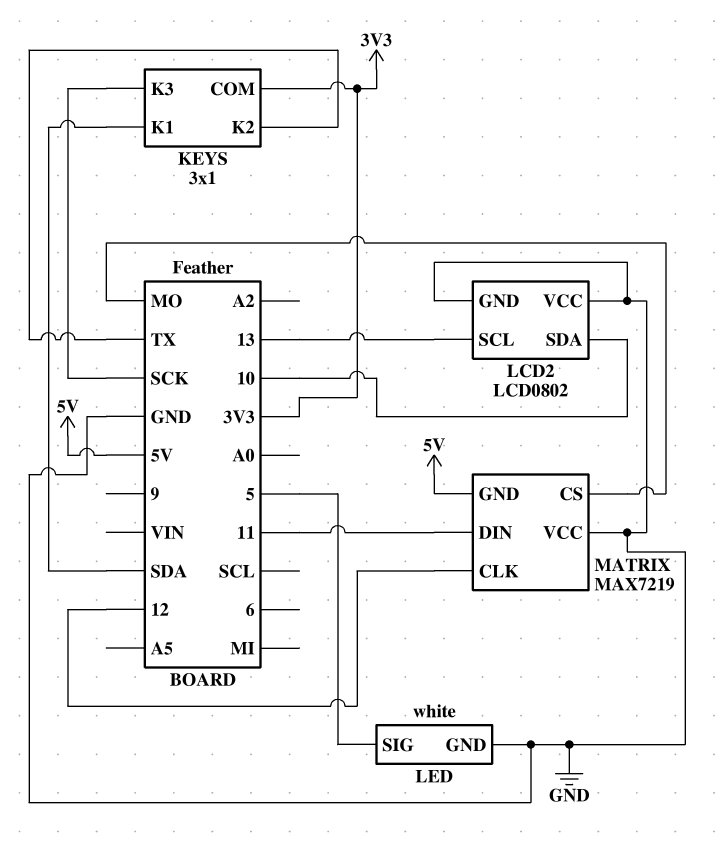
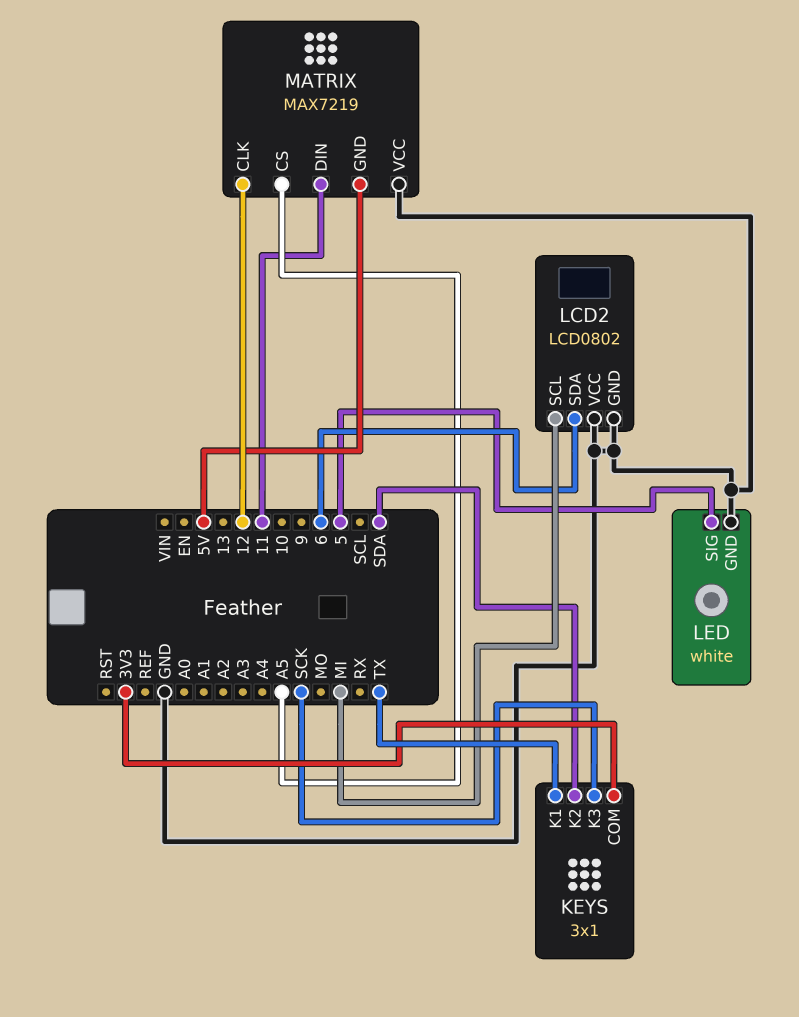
KEYS pin K1: SDA -> TX
KEYS pin K2: TX -> SDA
LCD2 pin SCL: 13 -> MI
LCD2 pin SDA: 10 -> 6
MATRIX pin CS: MO -> A5

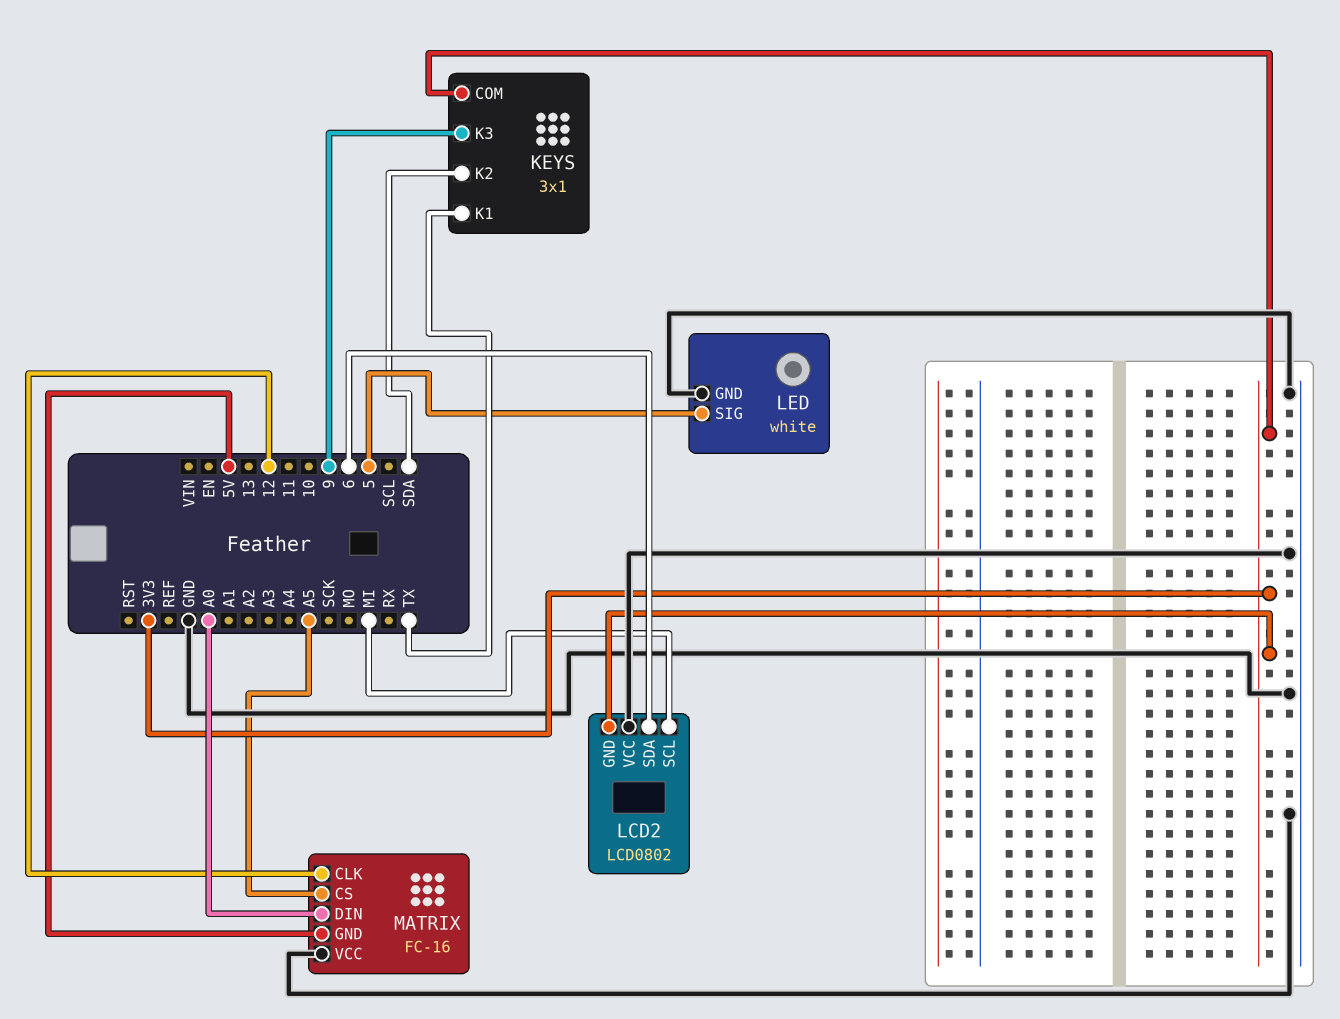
KEYS pin K3: SCK -> 9
LCD2 pin GND: GND -> 3V3
MATRIX: MAX7219 -> FC-16
MATRIX pin DIN: 11 -> A0

